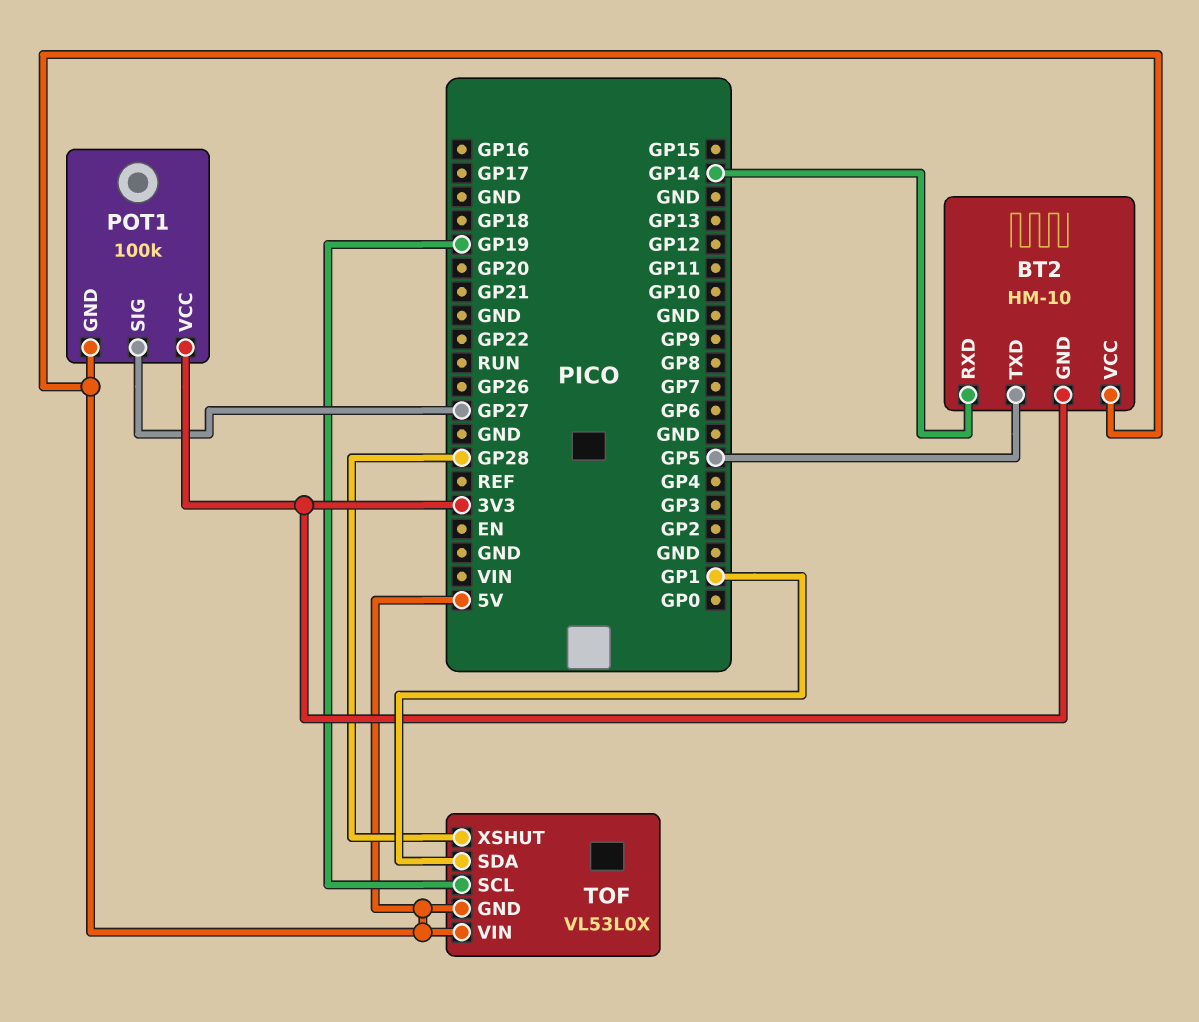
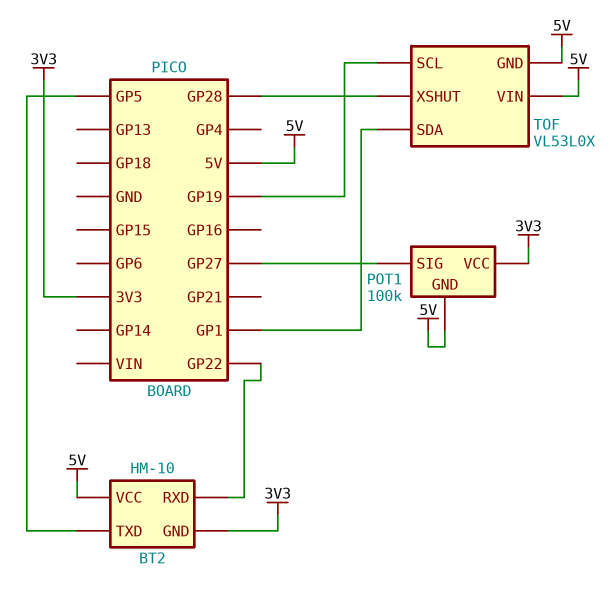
BT2 pin RXD: GP14 -> GP22

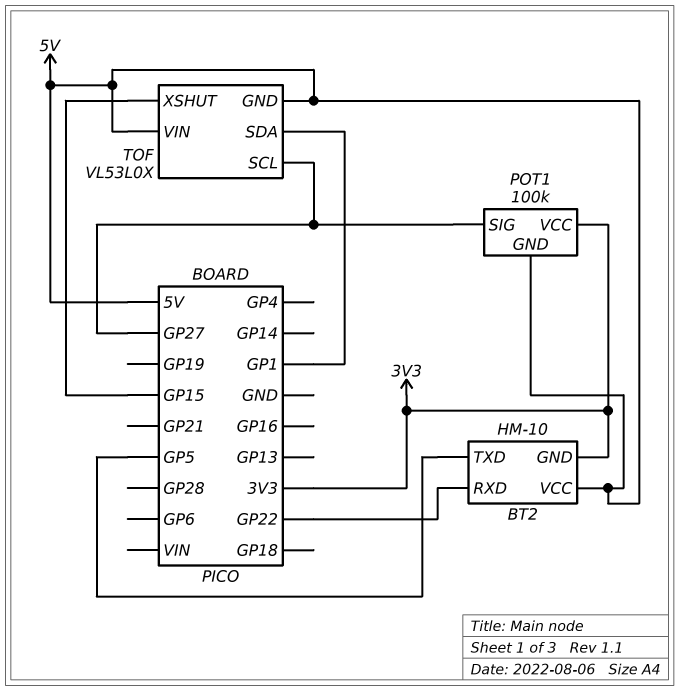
TOF pin SCL: GP19 -> GP27
TOF pin XSHUT: GP28 -> GP15

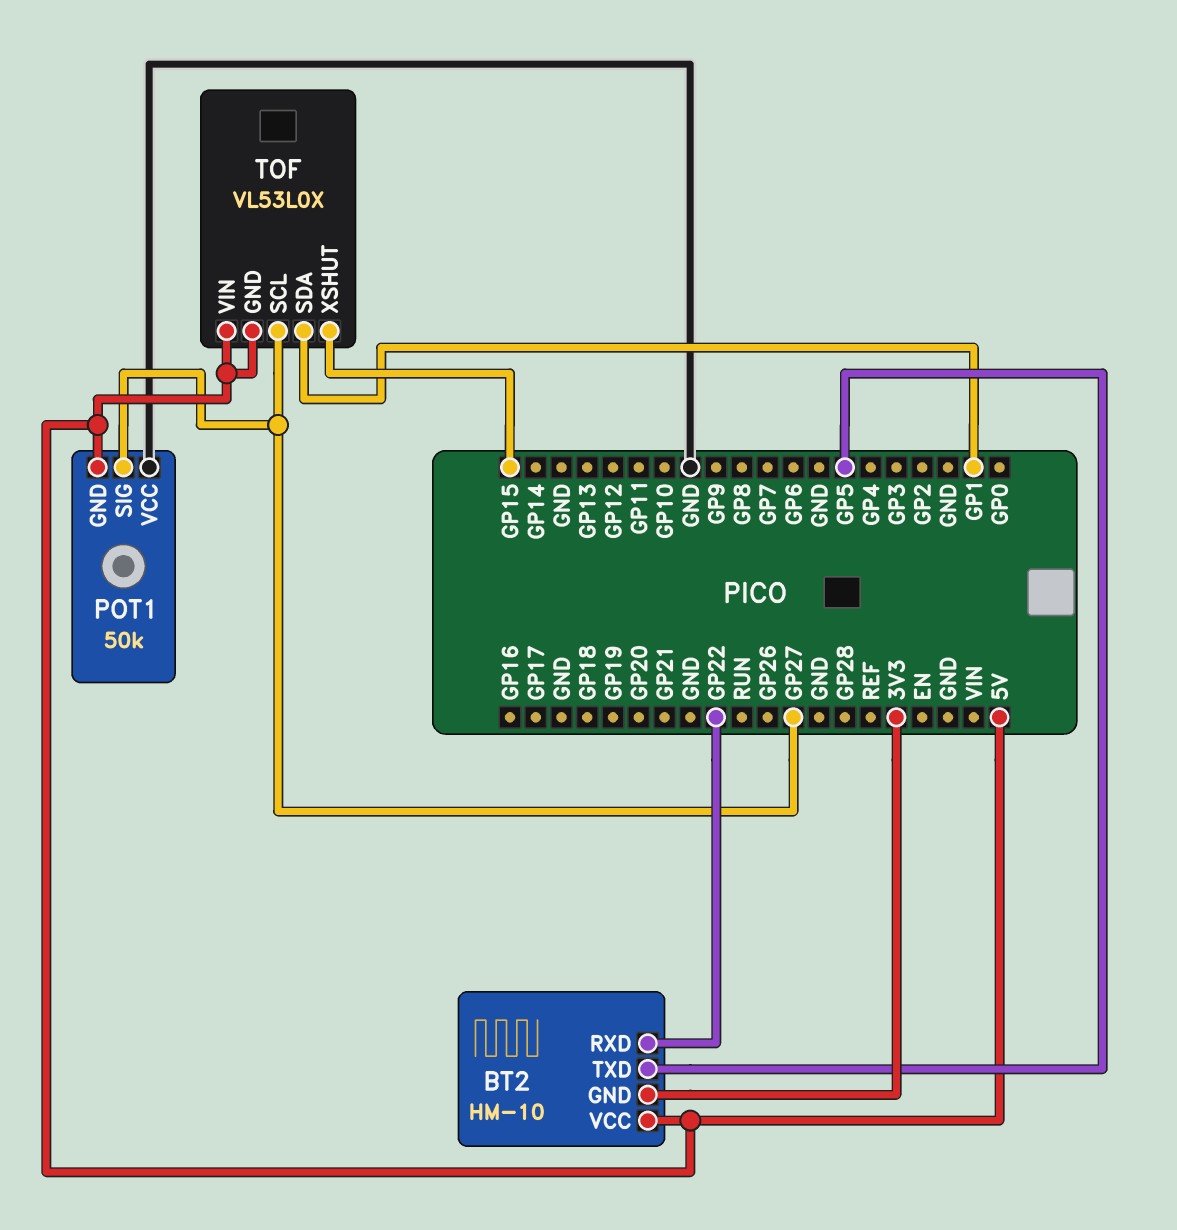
POT1: 100k -> 50k
POT1 pin VCC: 3V3 -> GND

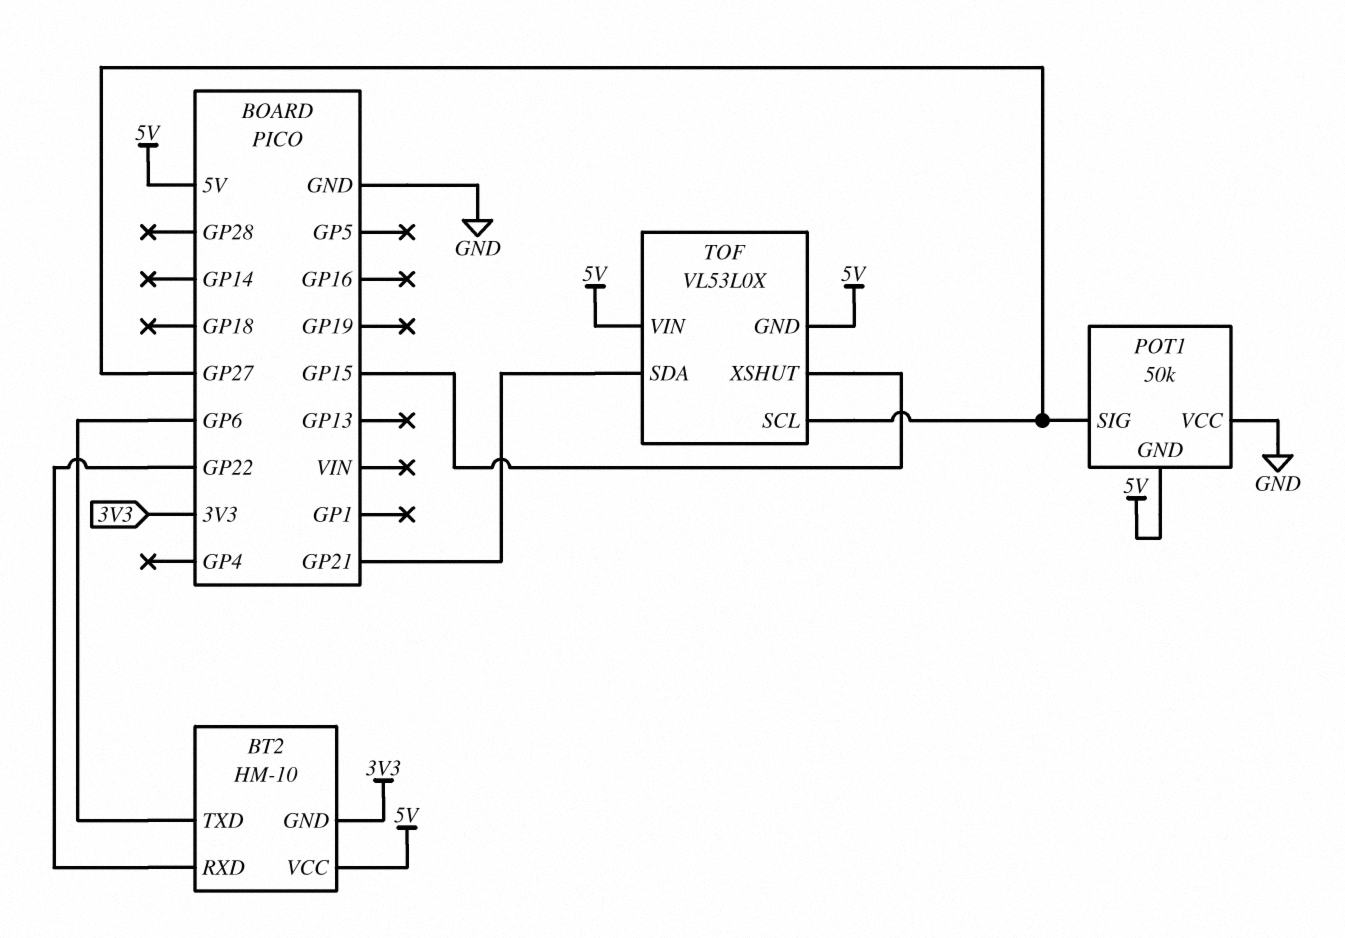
BT2 pin TXD: GP5 -> GP6
TOF pin SDA: GP1 -> GP21

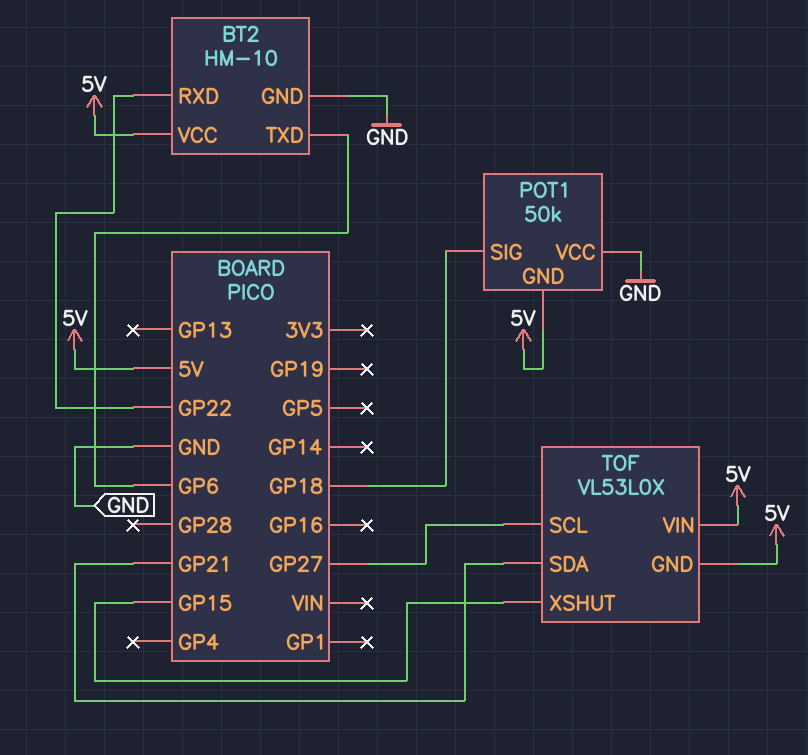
BT2 pin GND: 3V3 -> GND
POT1 pin SIG: GP27 -> GP18

